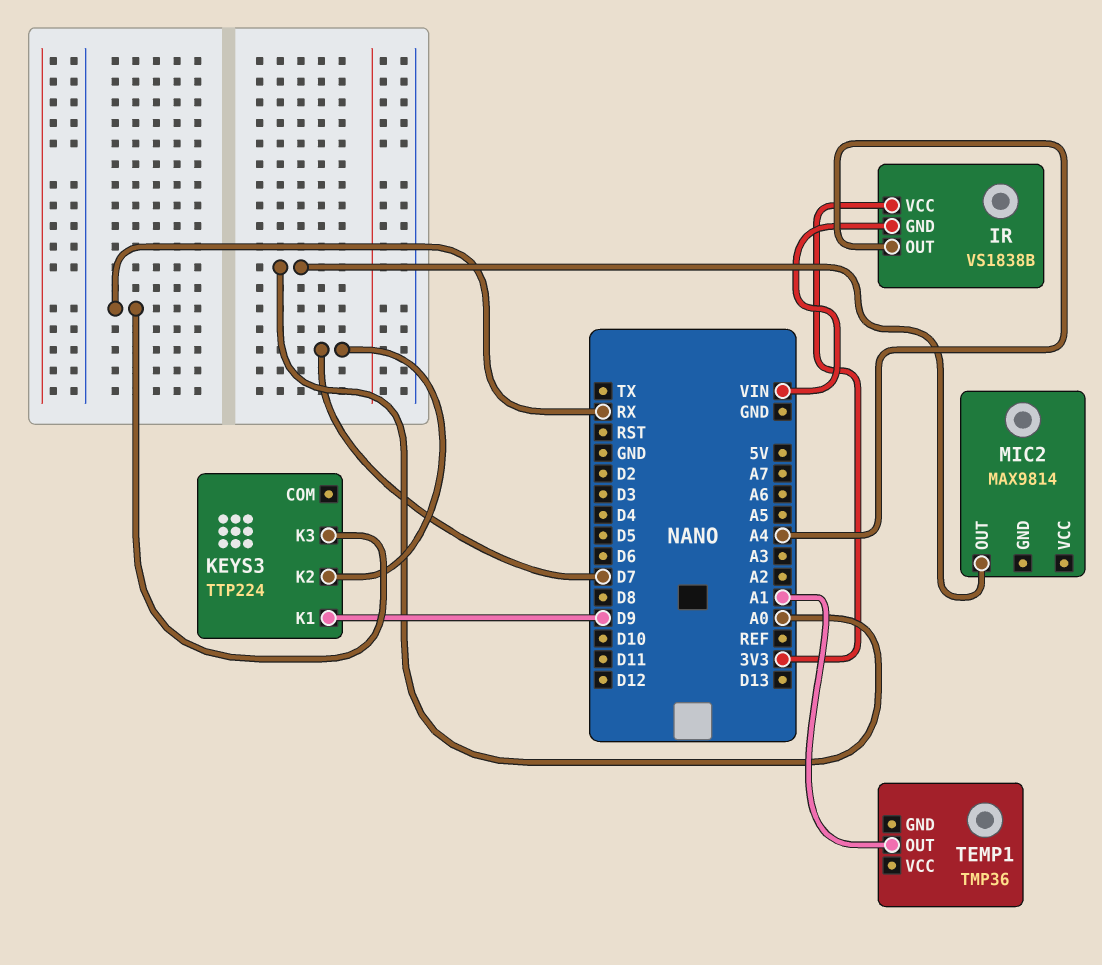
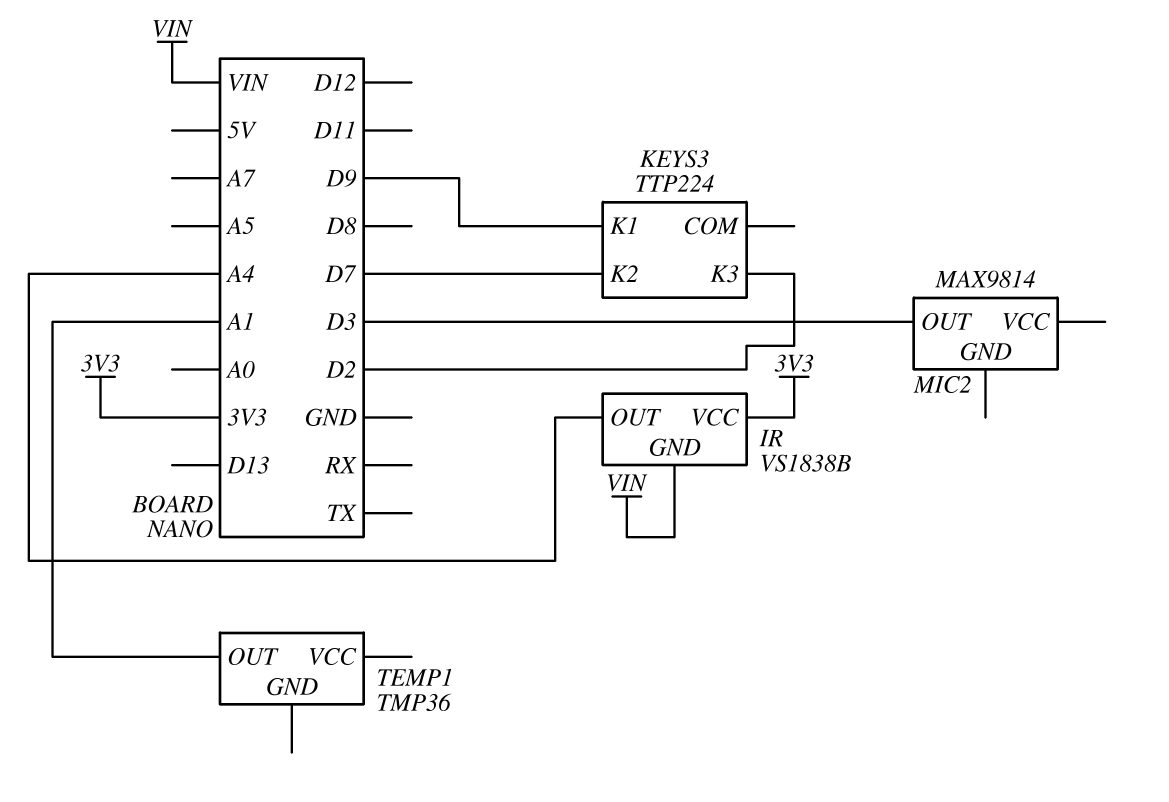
KEYS3 pin K3: RX -> D2
MIC2 pin OUT: A0 -> D3

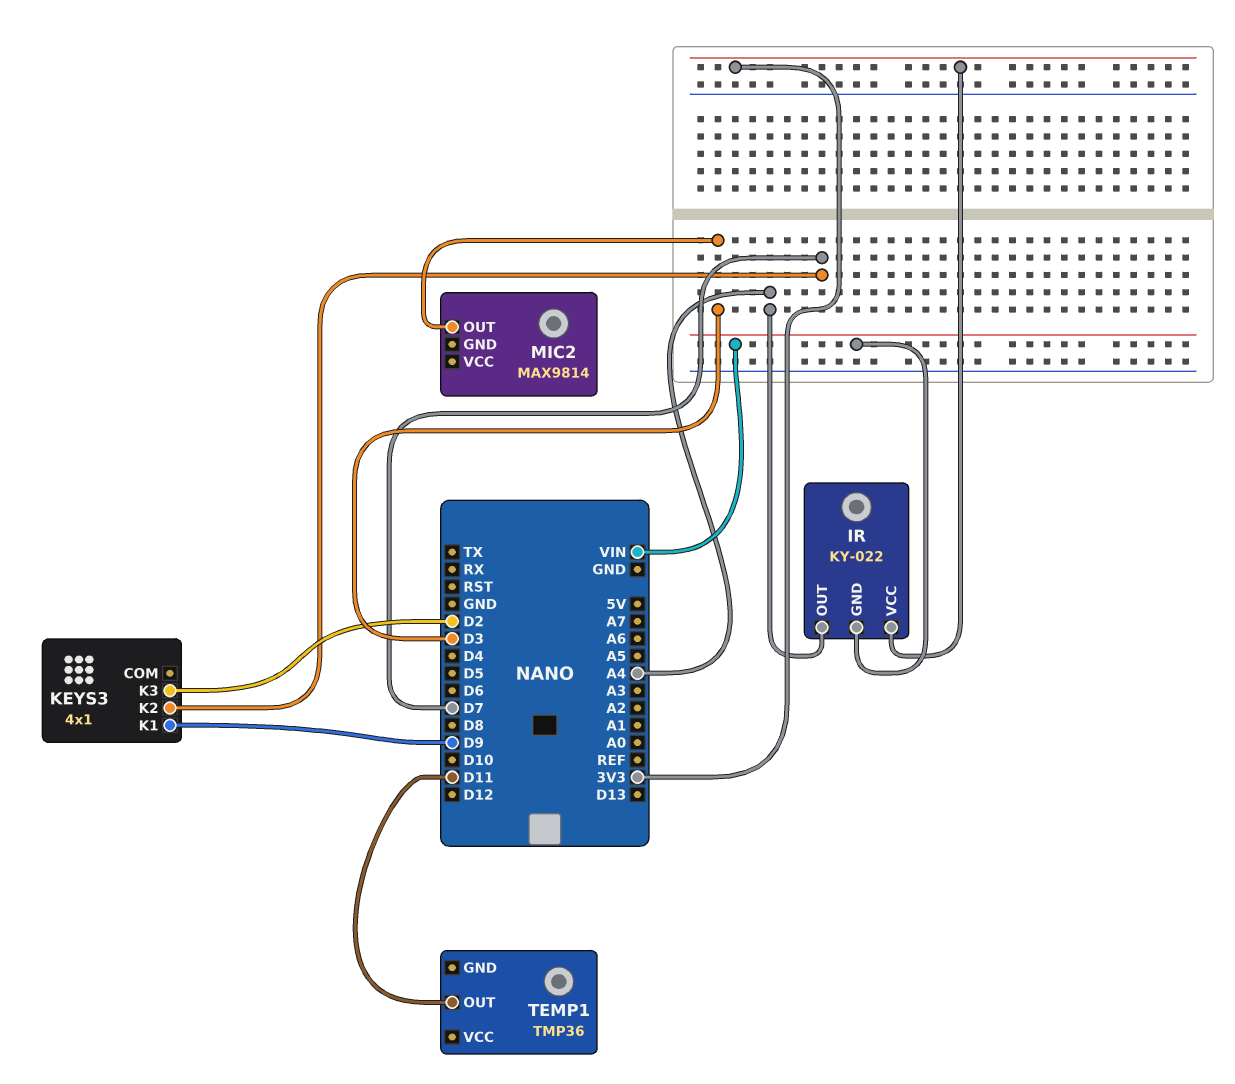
IR: VS1838B -> KY-022
KEYS3: TTP224 -> 4x1
TEMP1 pin OUT: A1 -> D11

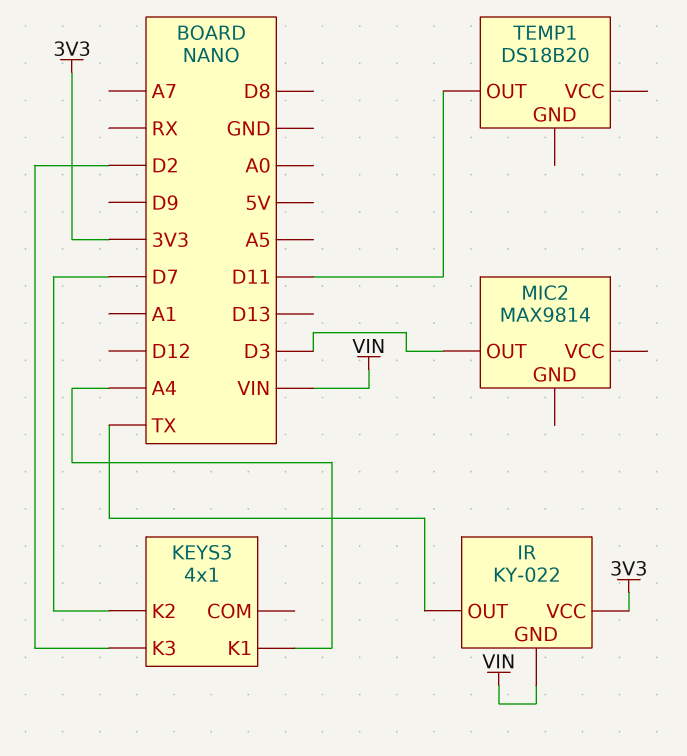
IR pin OUT: A4 -> TX
KEYS3 pin K1: D9 -> A4
TEMP1: TMP36 -> DS18B20

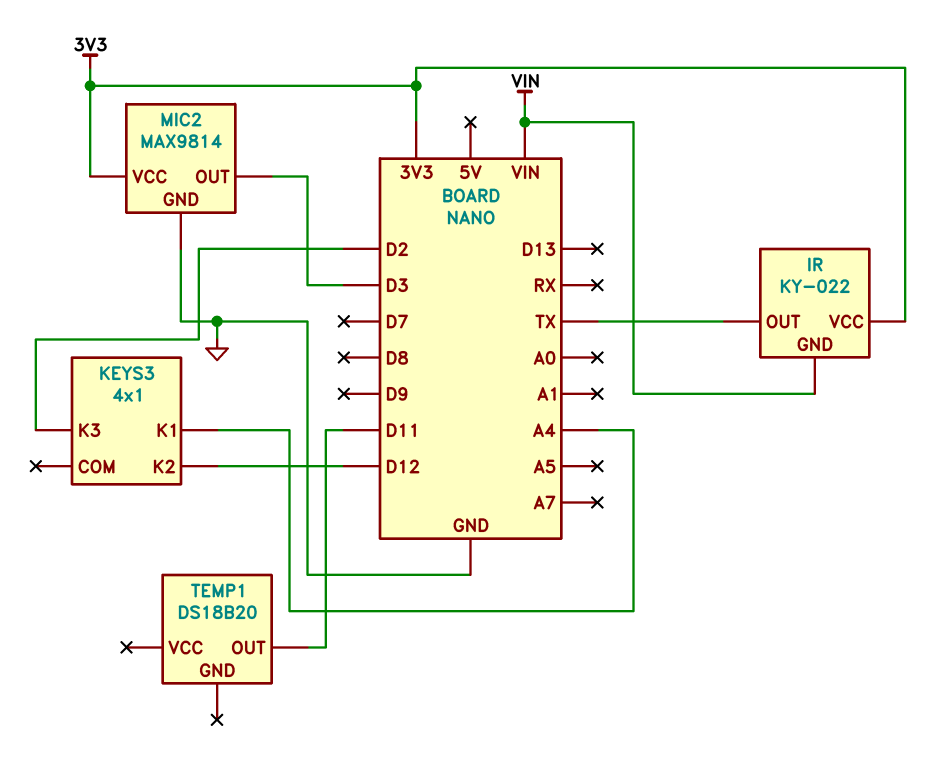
KEYS3 pin K2: D7 -> D12
MIC2 pin GND: none -> GND
MIC2 pin VCC: none -> 3V3

